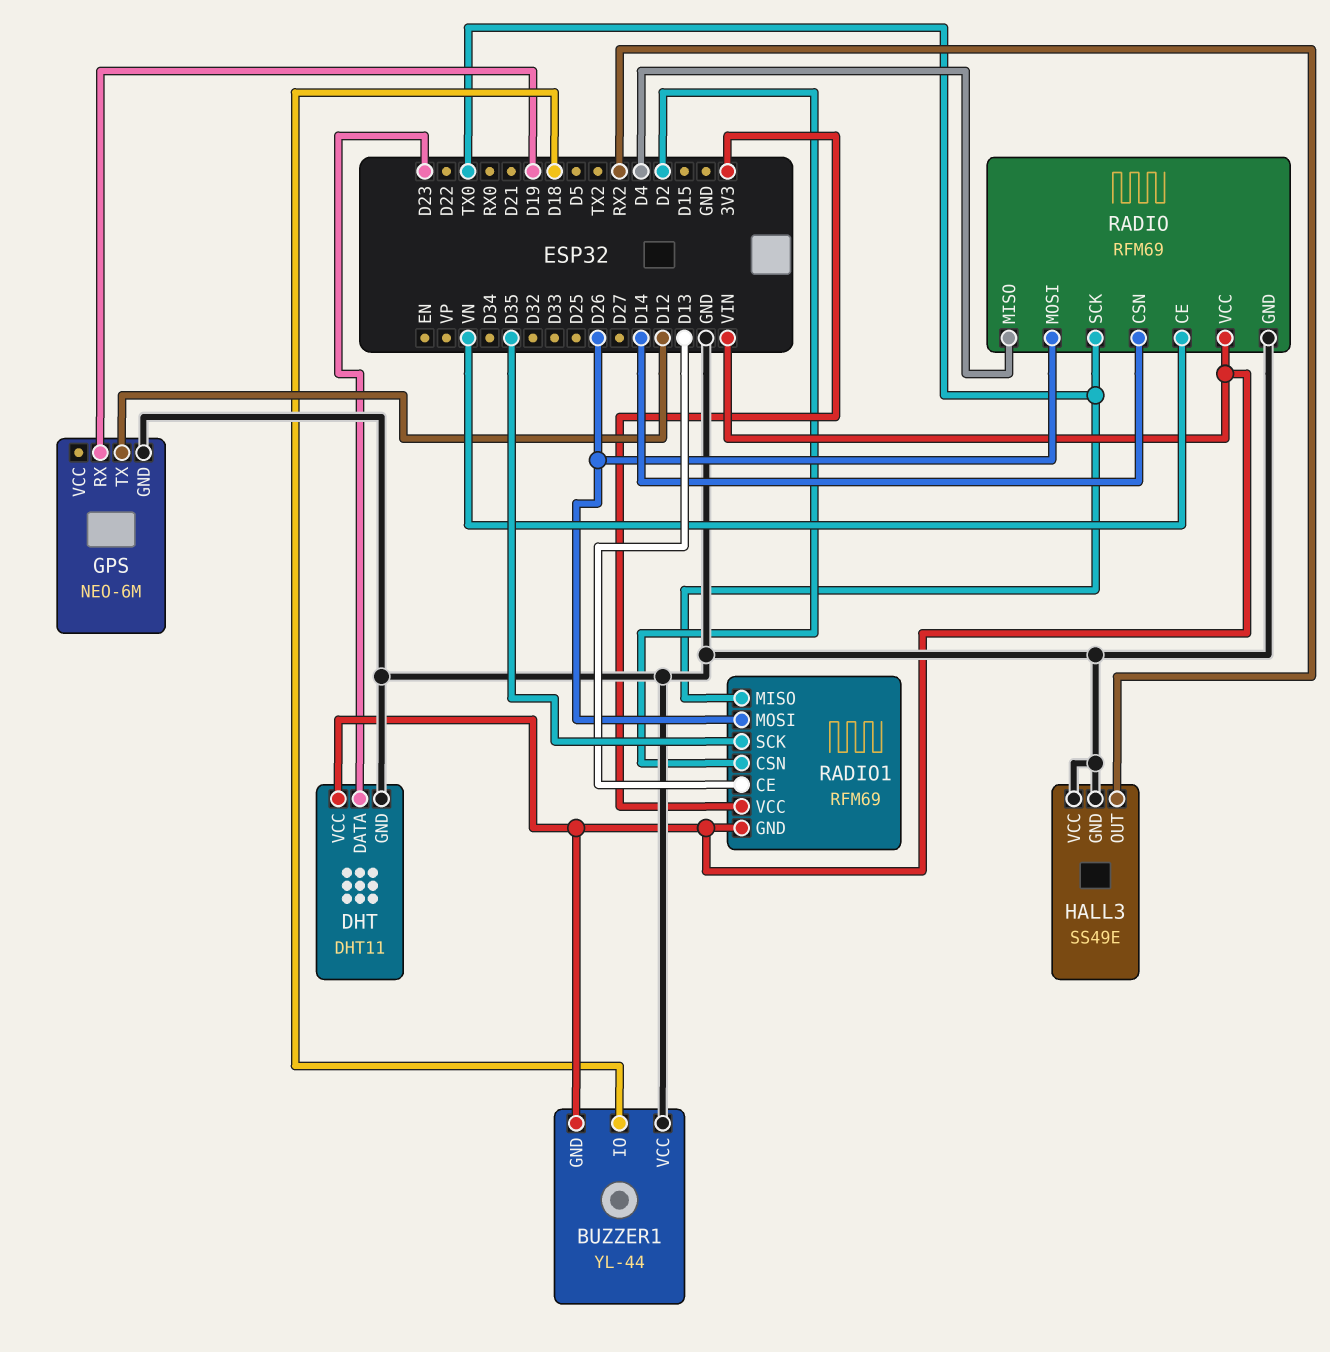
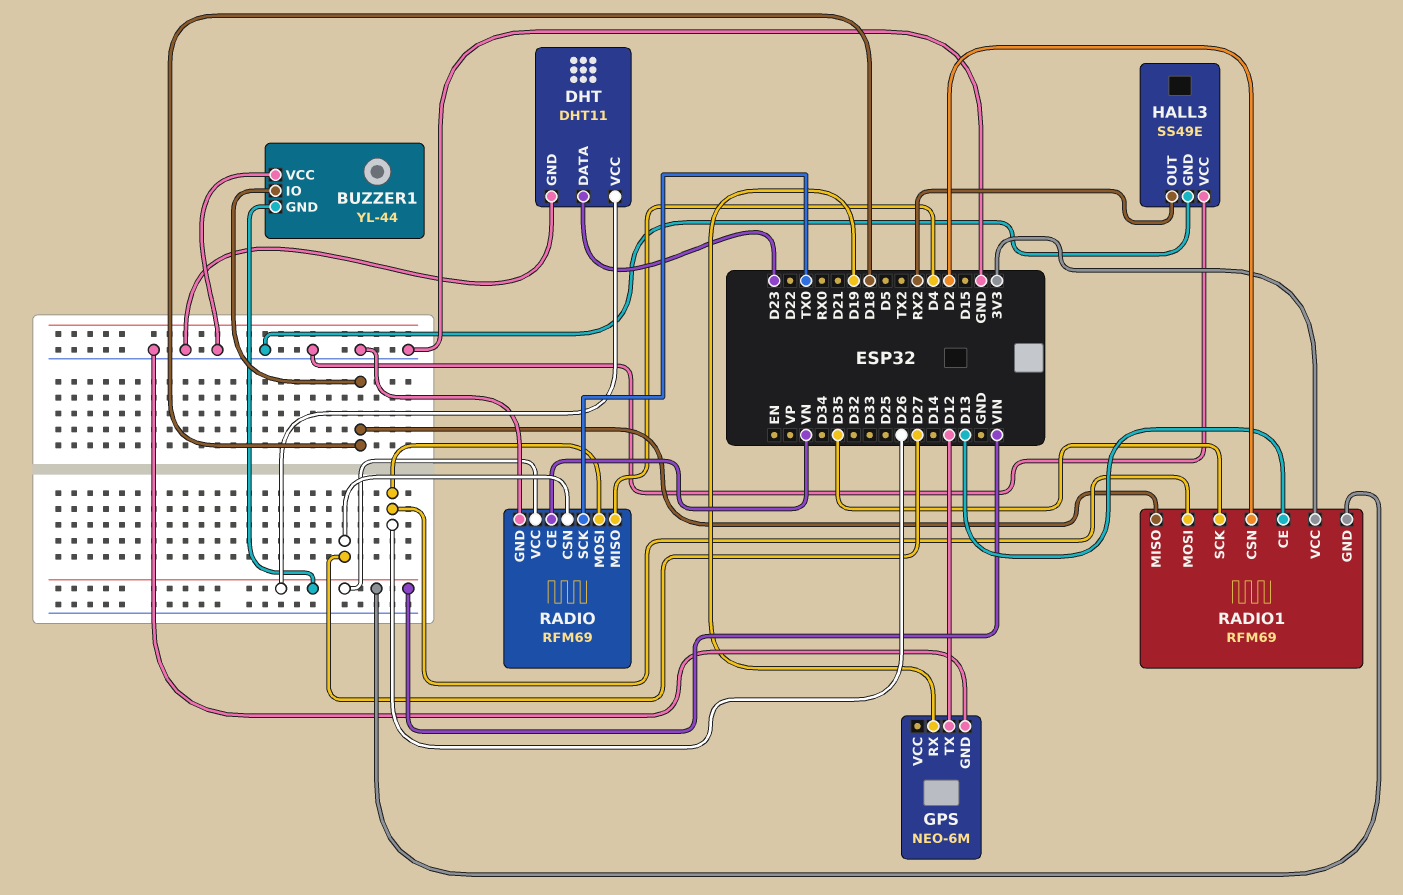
RADIO pin CSN: D14 -> D27
RADIO1 pin MISO: TX0 -> D18

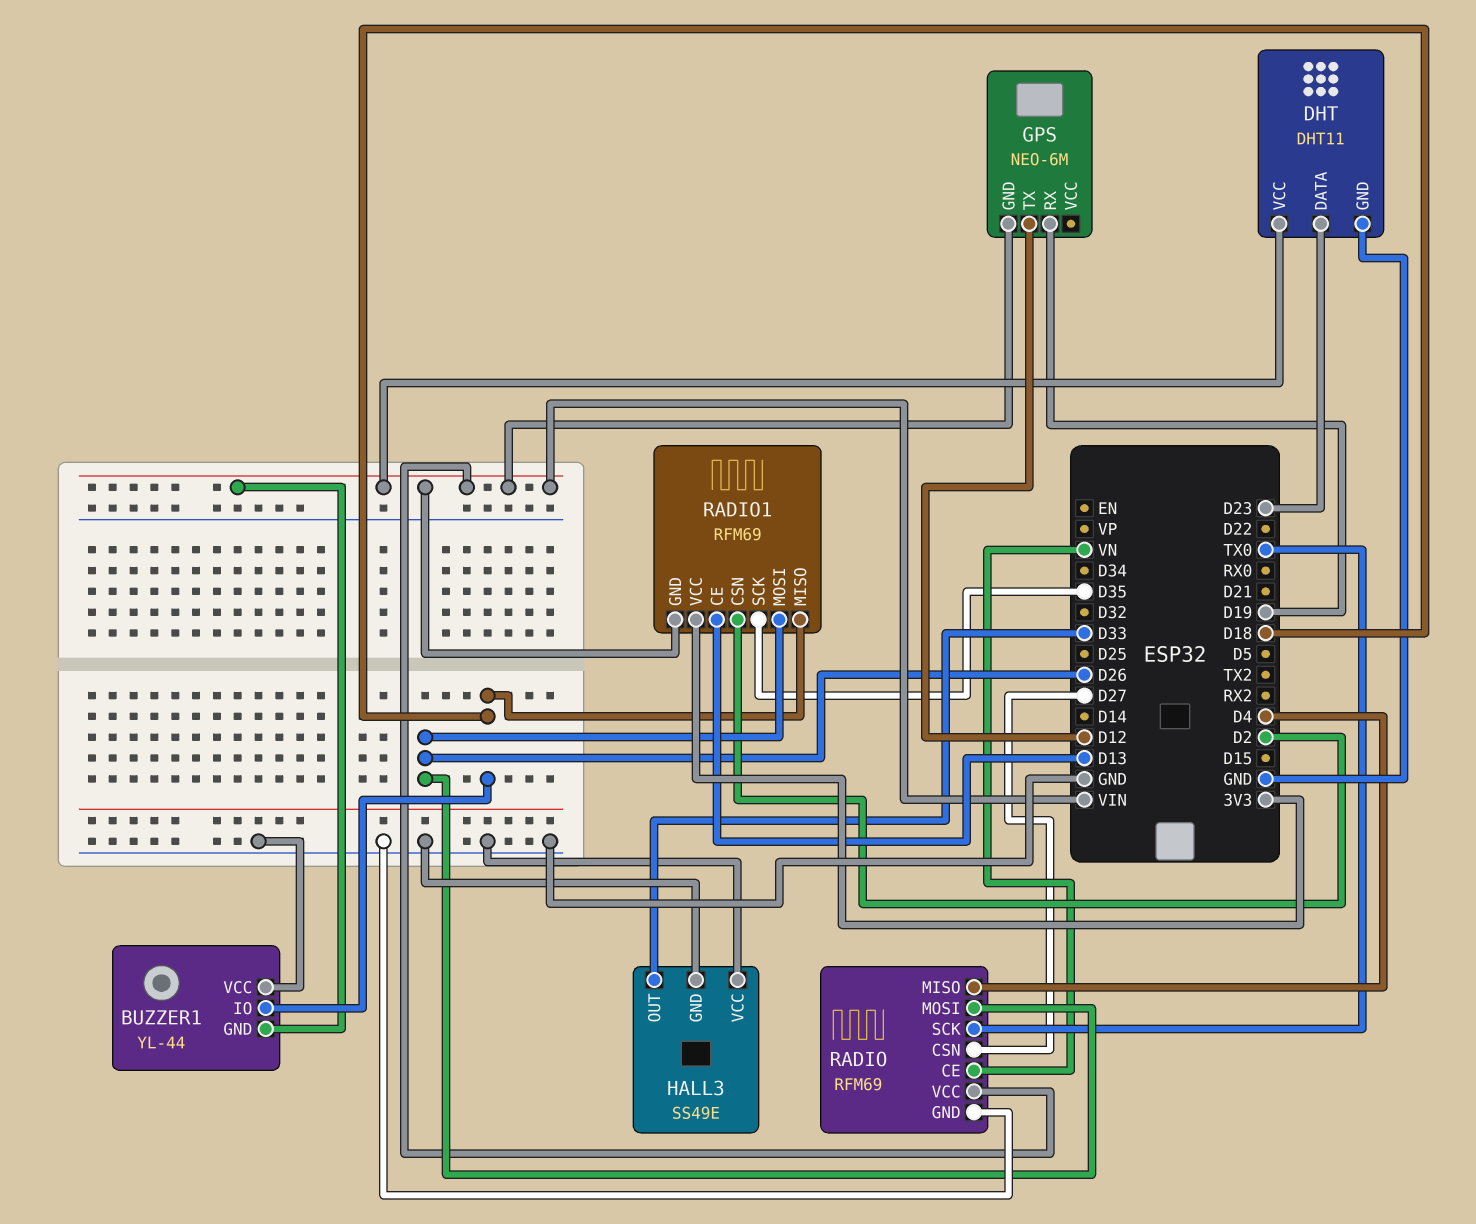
GPS pin GND: GND -> VIN
HALL3 pin OUT: RX2 -> D33

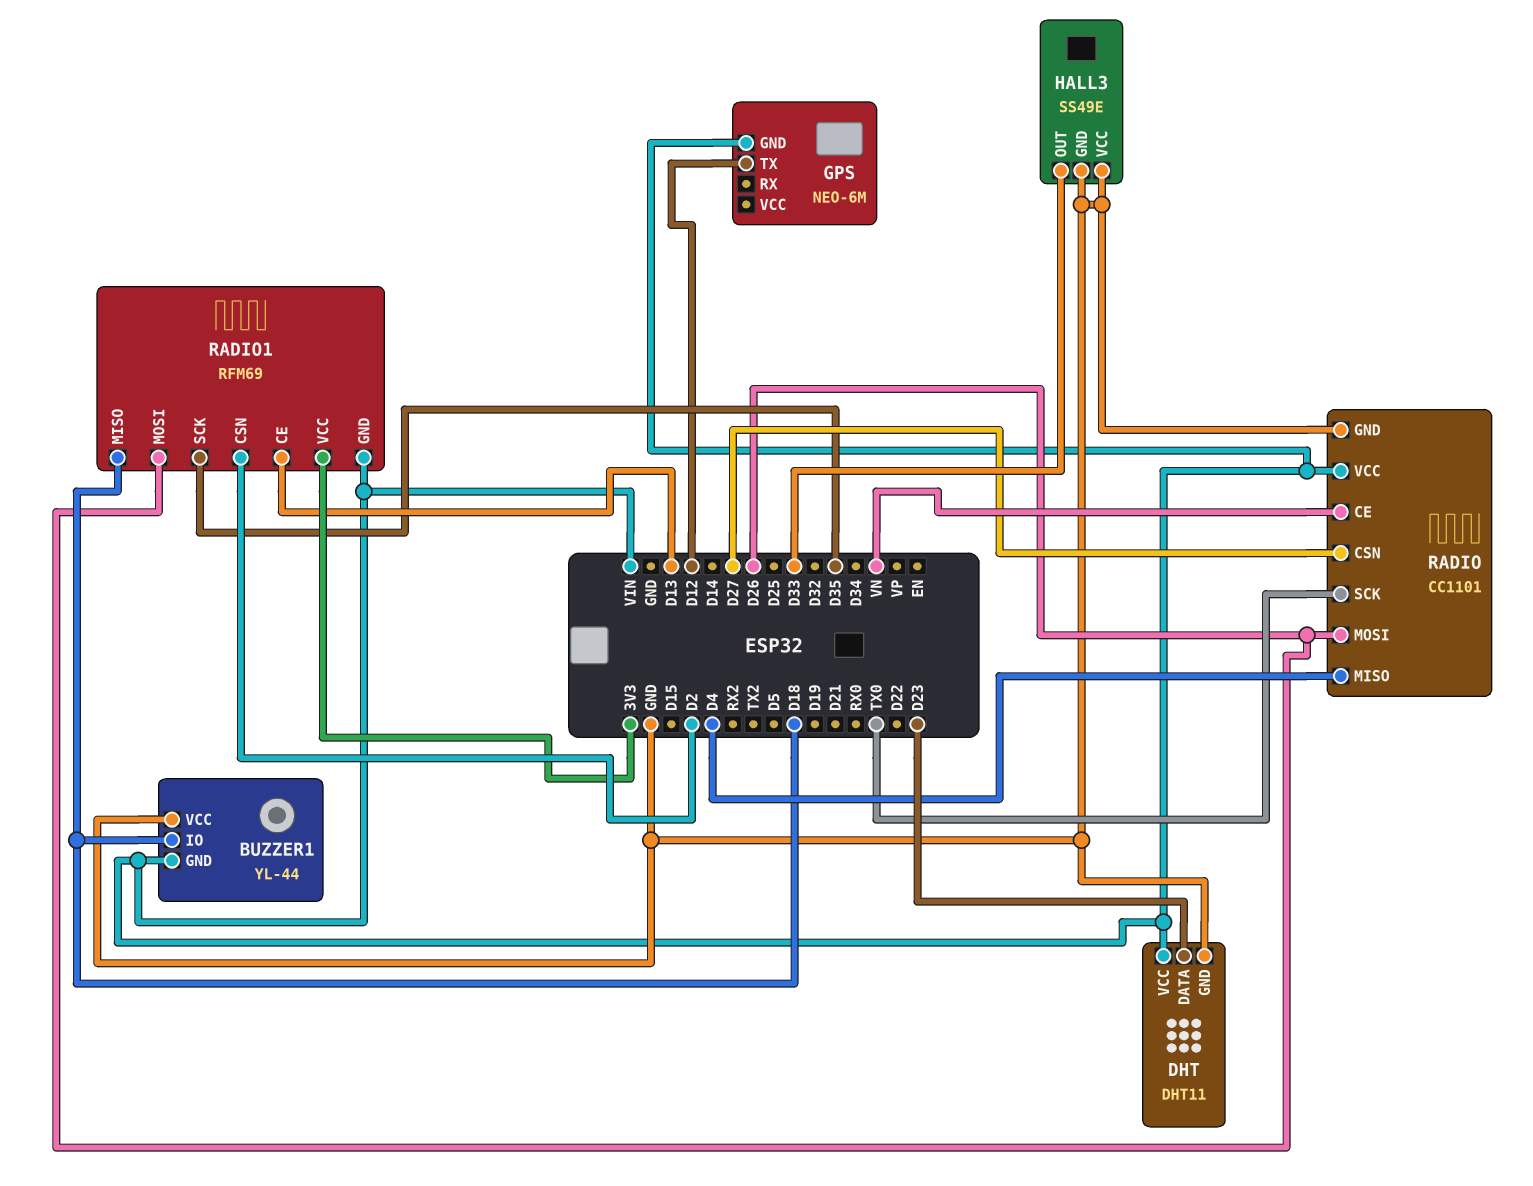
GPS pin RX: D19 -> none
RADIO: RFM69 -> CC1101

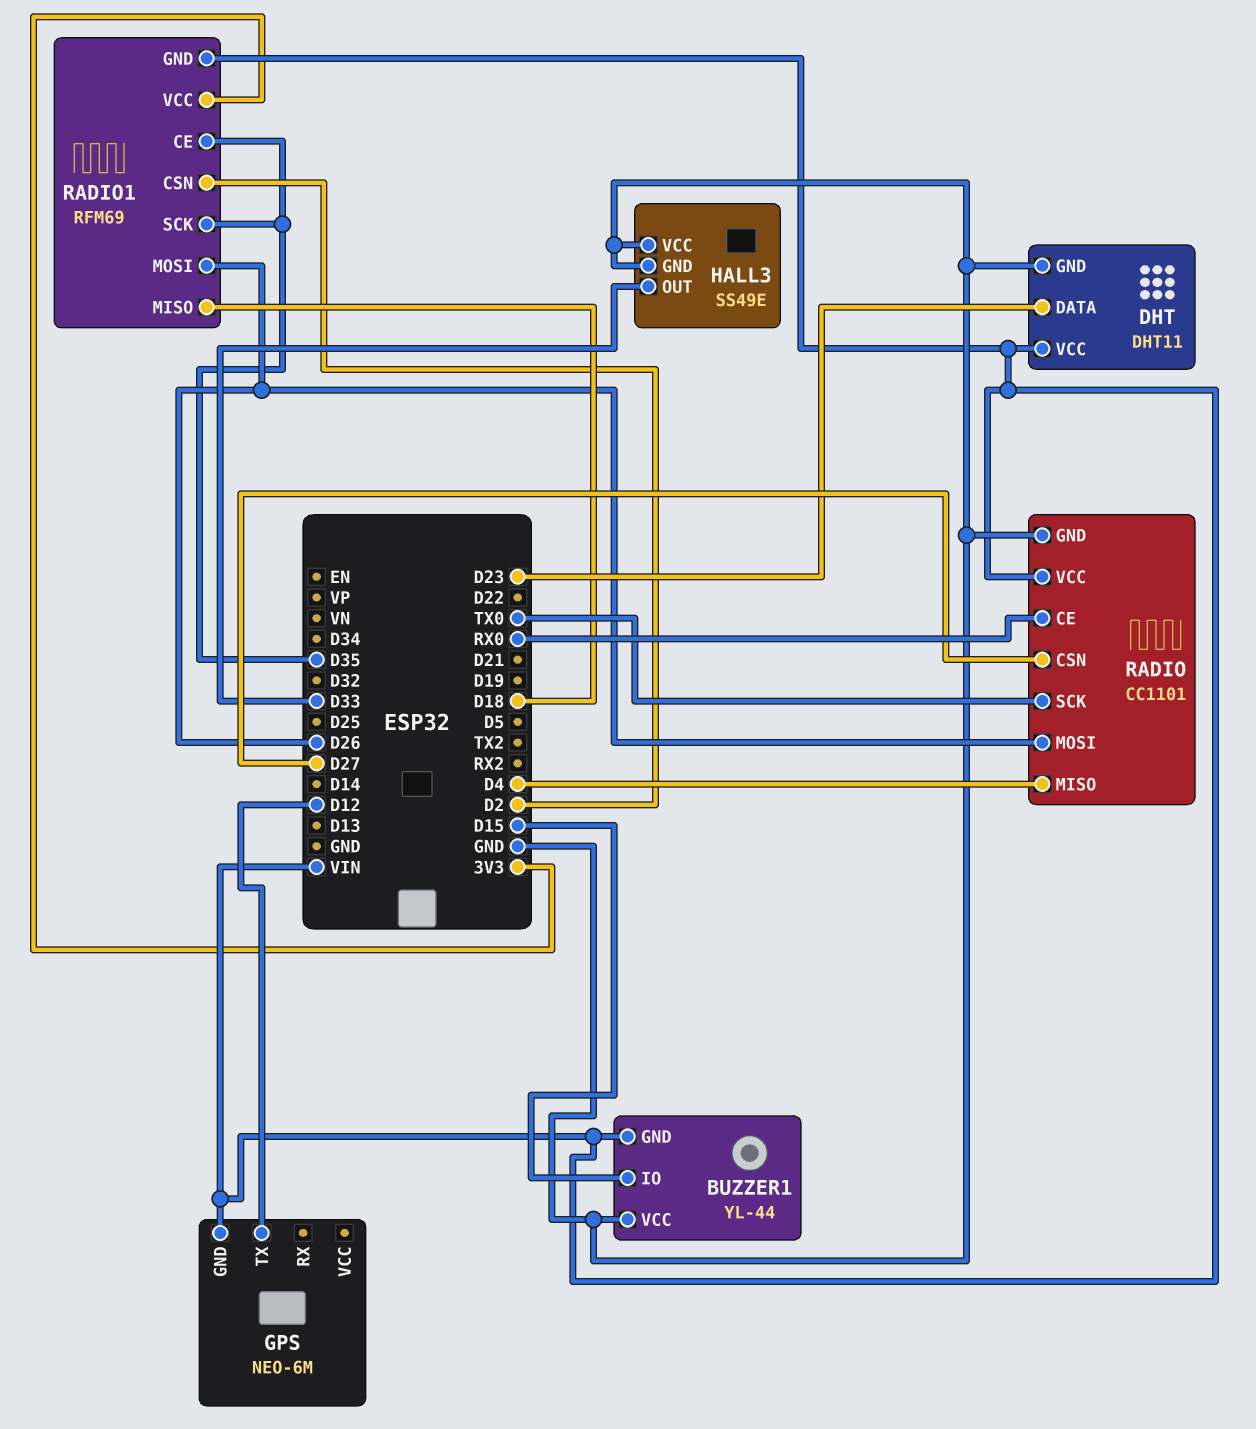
BUZZER1 pin IO: D18 -> D15
RADIO pin CE: VN -> RX0
RADIO1 pin CE: D13 -> D35

